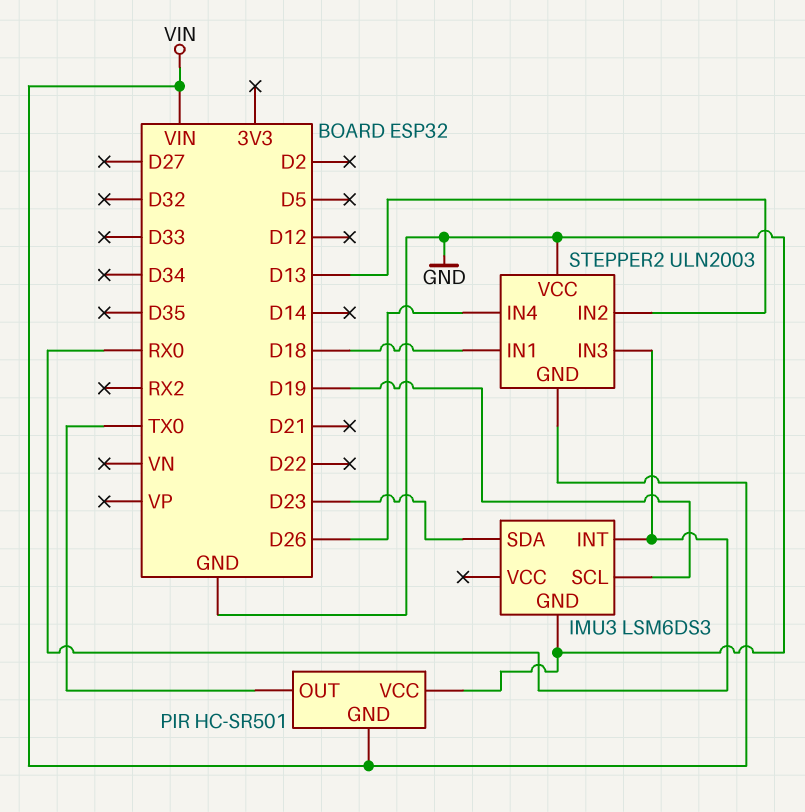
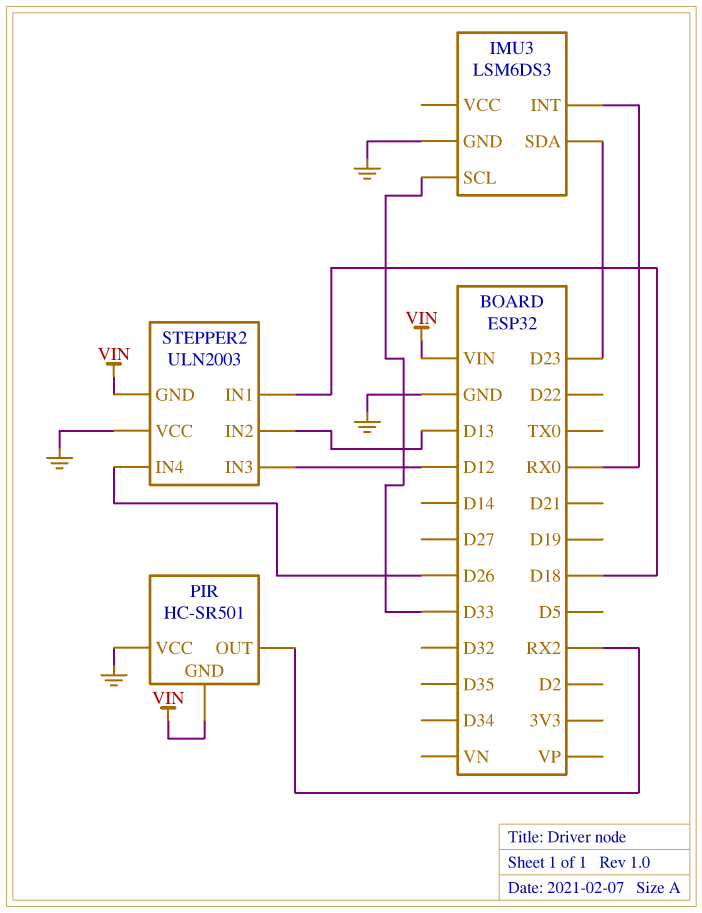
IMU3 pin SCL: D19 -> D33
PIR pin OUT: TX0 -> RX2
STEPPER2 pin IN3: RX0 -> D12

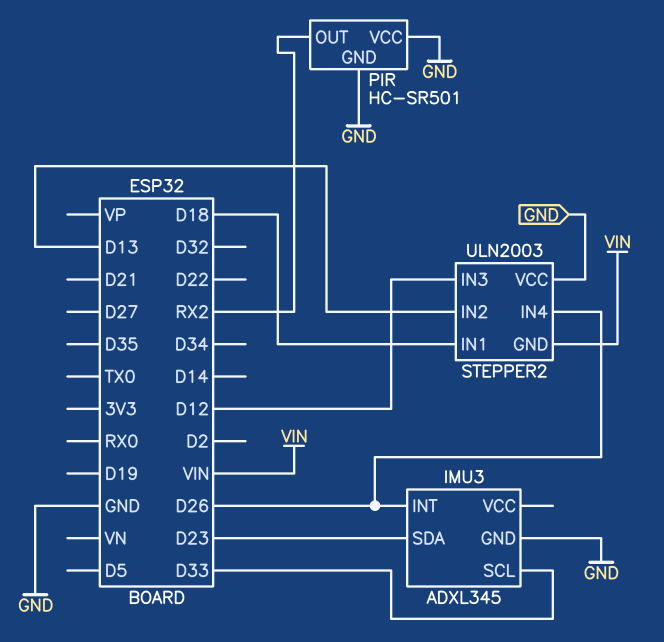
IMU3: LSM6DS3 -> ADXL345
IMU3 pin INT: RX0 -> D26
PIR pin GND: VIN -> GND

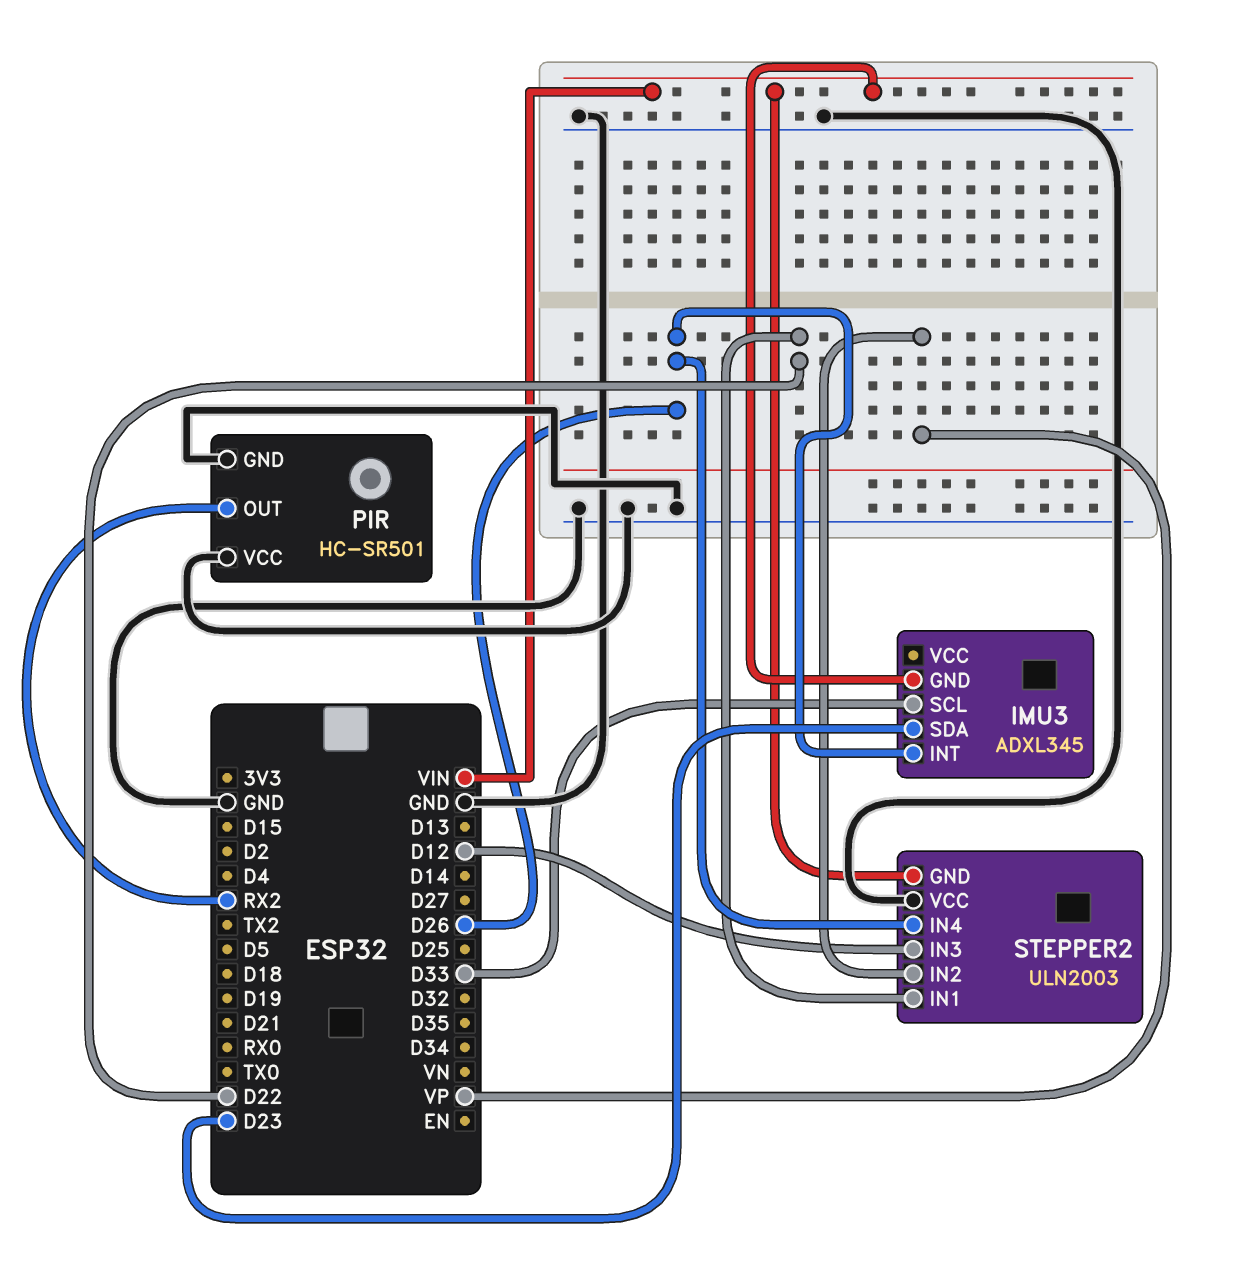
IMU3 pin GND: GND -> VIN
STEPPER2 pin IN1: D18 -> D22
STEPPER2 pin IN2: D13 -> VP

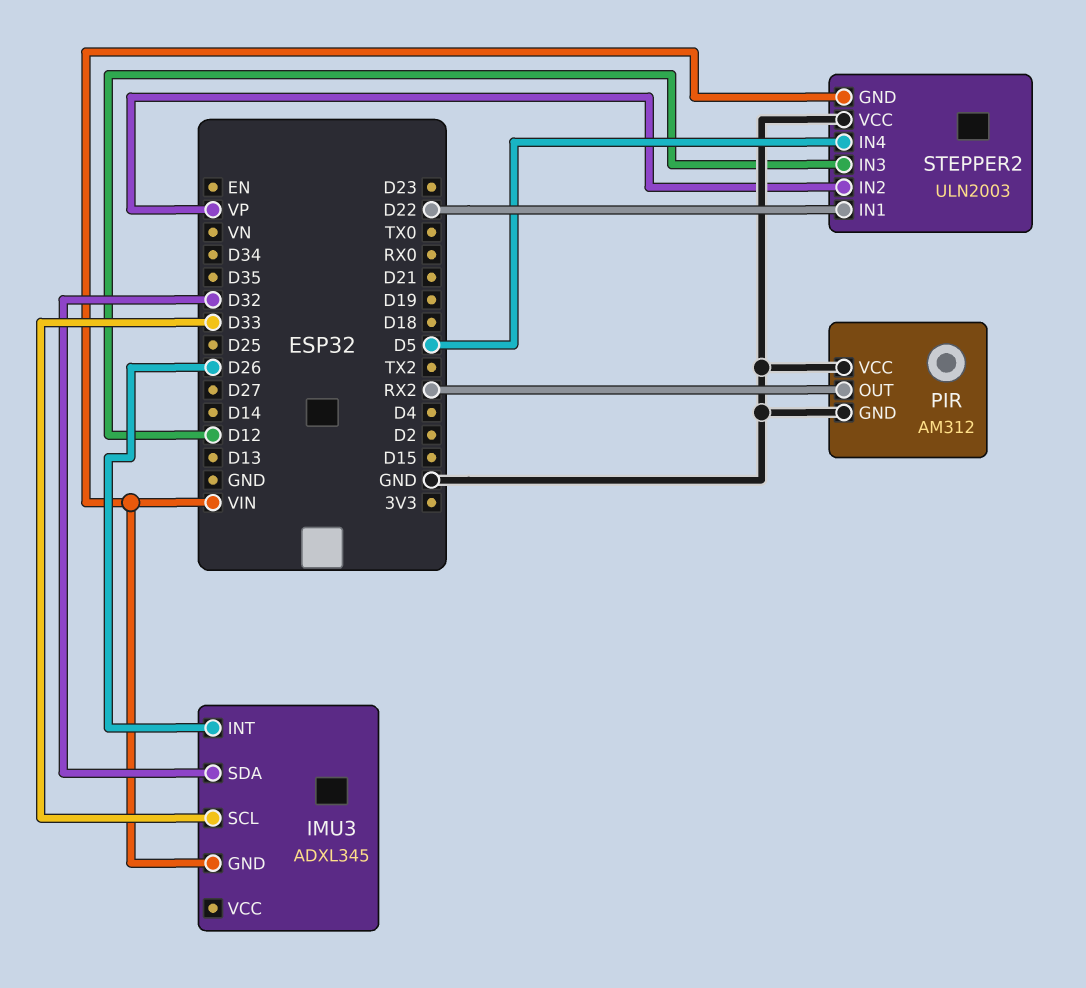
IMU3 pin SDA: D23 -> D32
PIR: HC-SR501 -> AM312
STEPPER2 pin IN4: D26 -> D5

